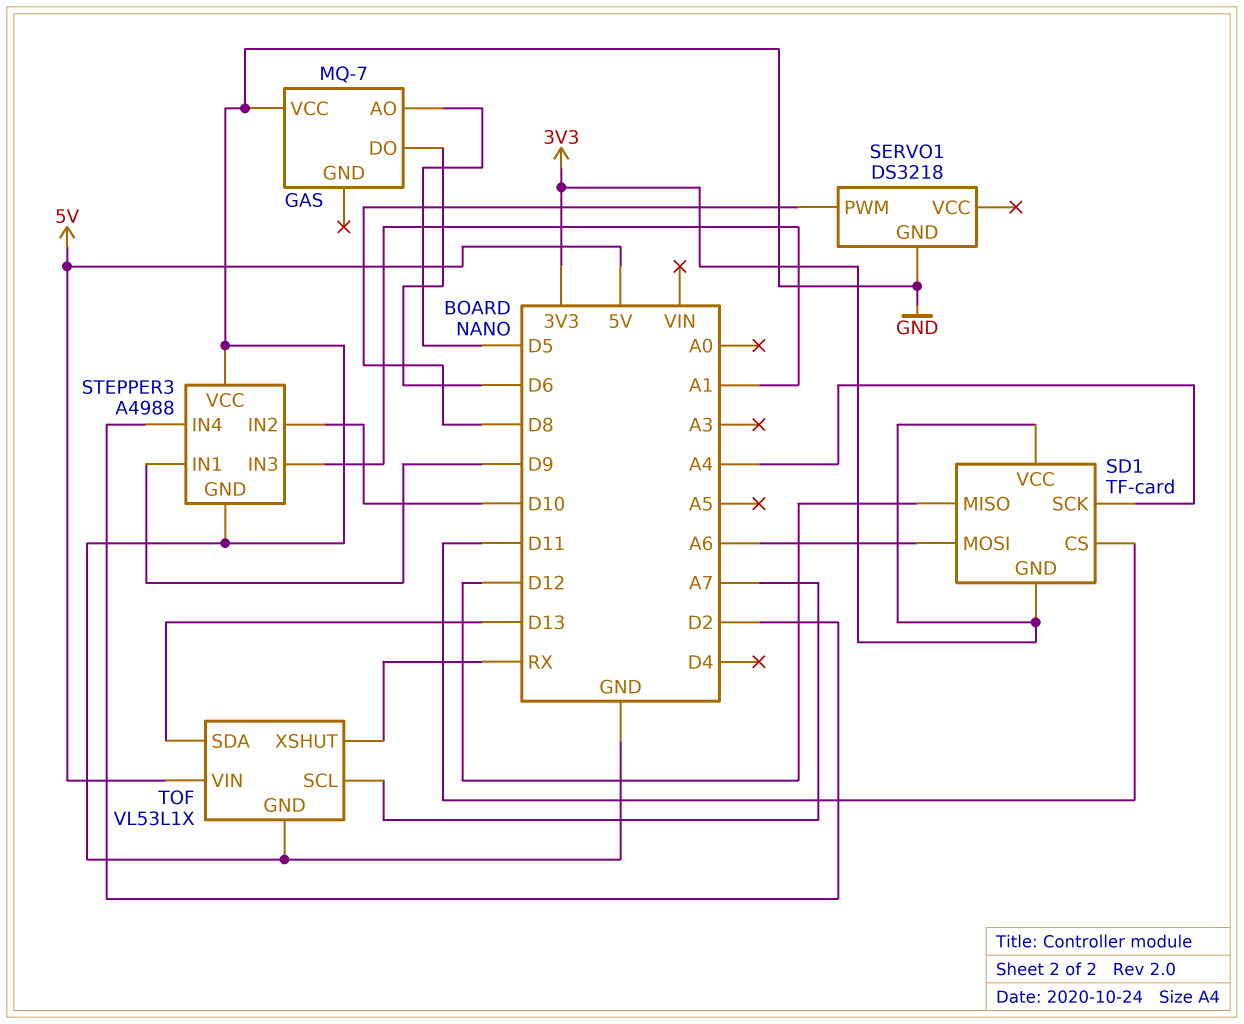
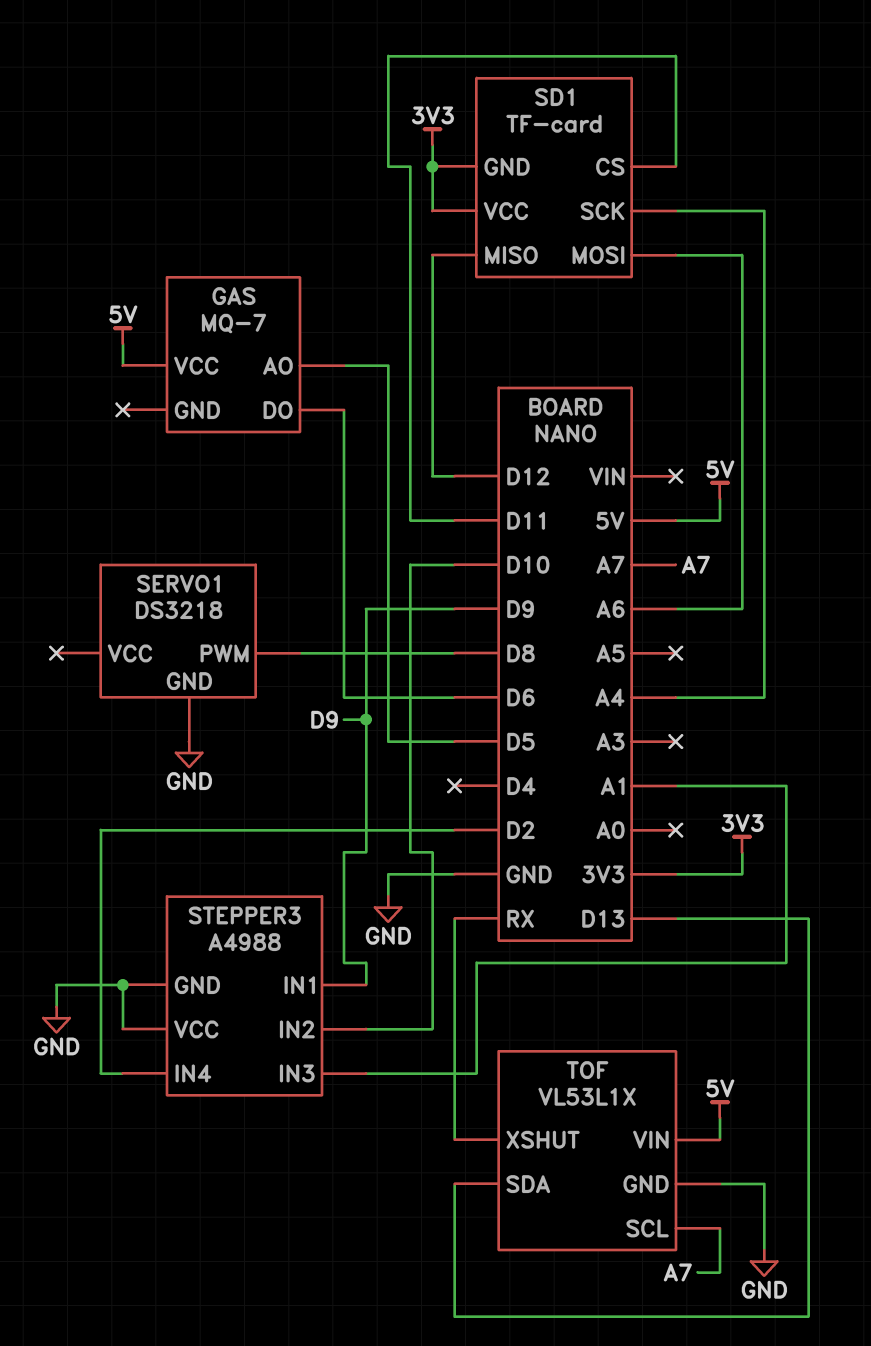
GAS pin VCC: GND -> 5V

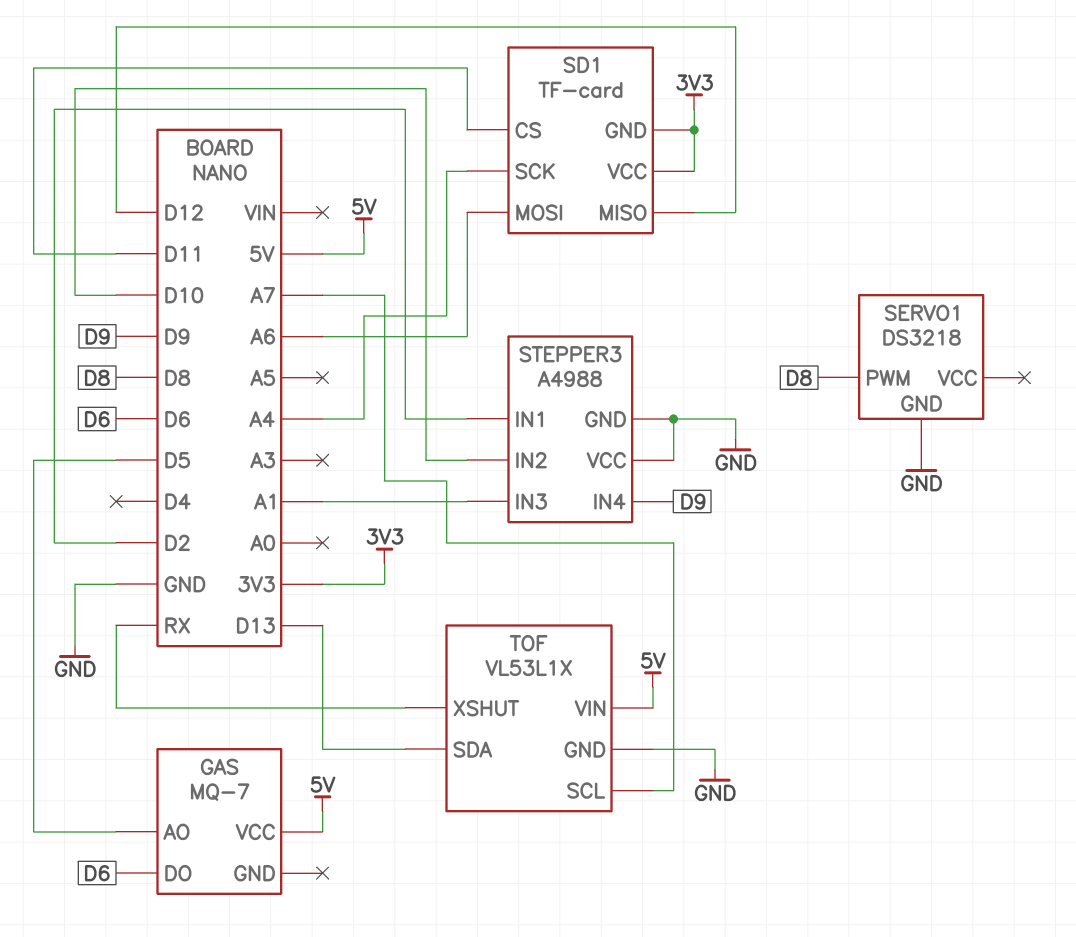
STEPPER3 pin IN1: D9 -> D2
STEPPER3 pin IN4: D2 -> D9

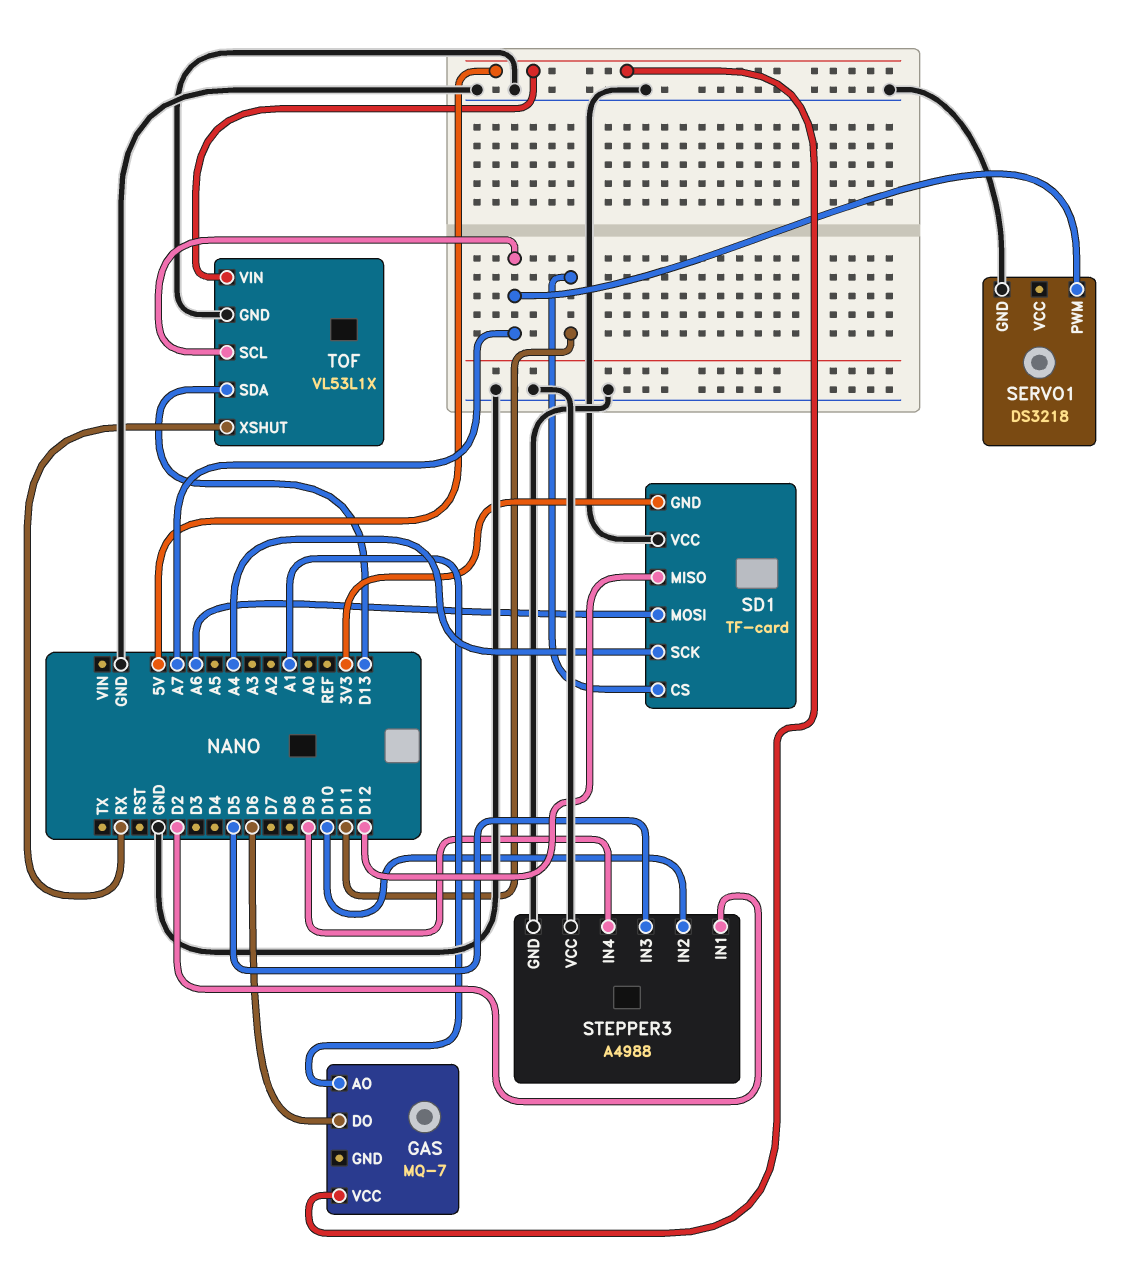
GAS pin AO: D5 -> A1
SD1 pin VCC: 3V3 -> GND
SERVO1 pin PWM: D8 -> A7
STEPPER3 pin IN3: A1 -> D5

